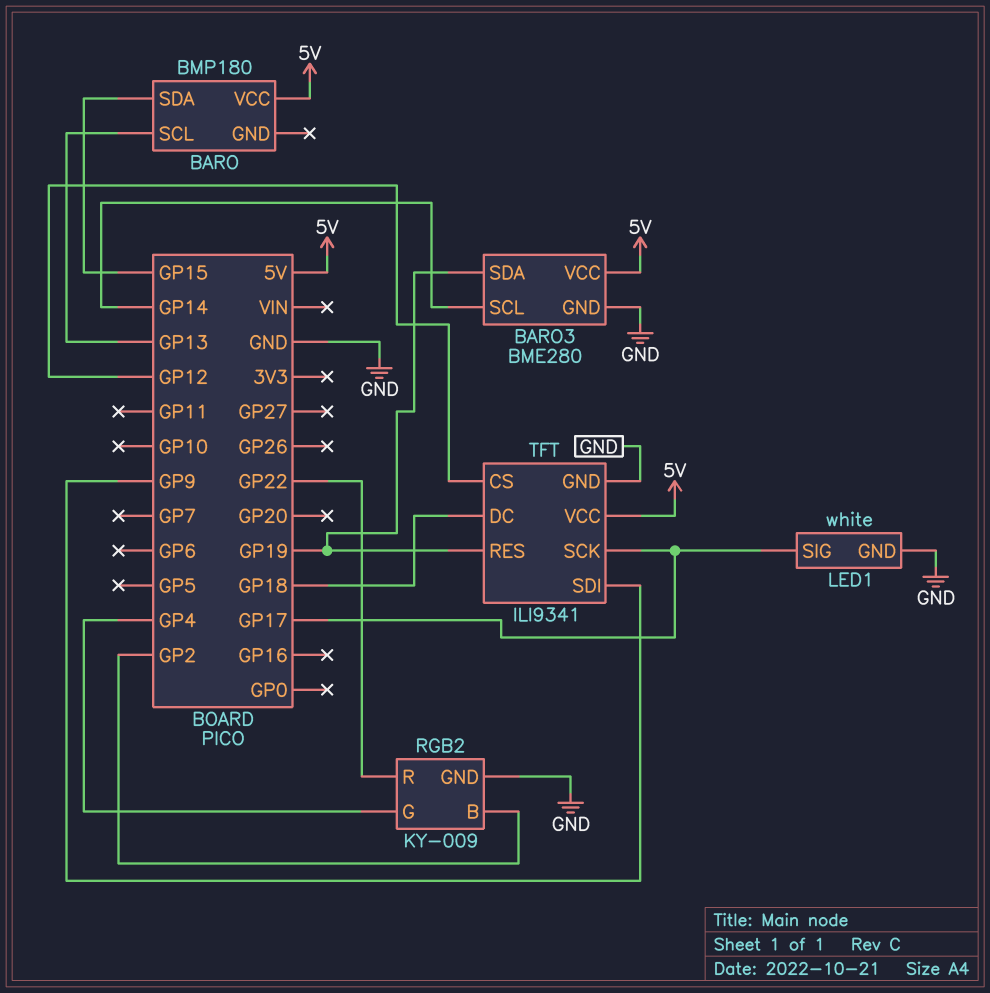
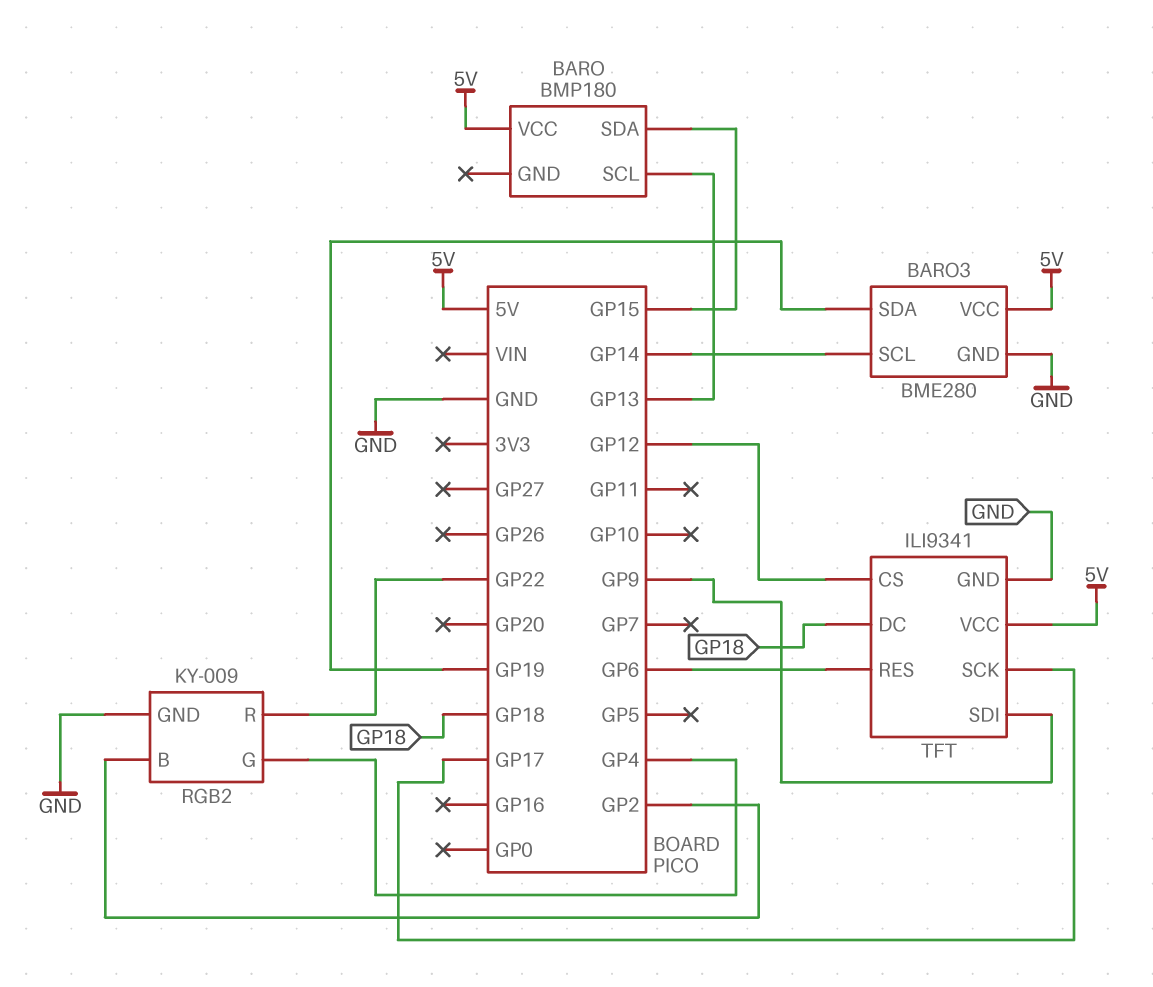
LED1: white -> none
LED1 pin GND: GND -> none
LED1 pin SIG: GP17 -> none
TFT pin RES: GP19 -> GP6

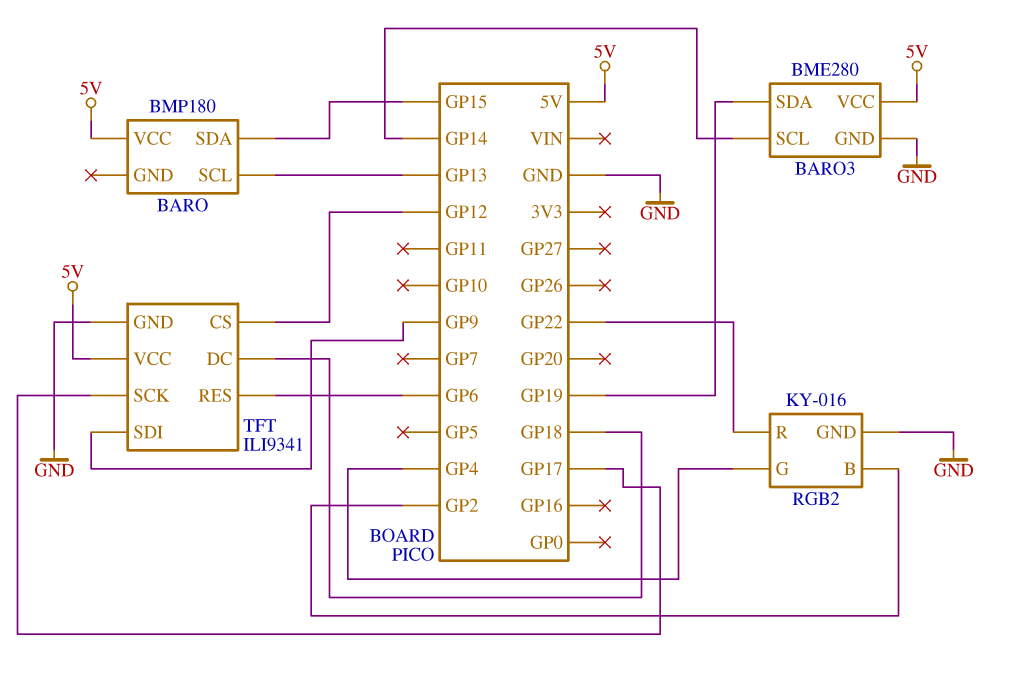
RGB2: KY-009 -> KY-016

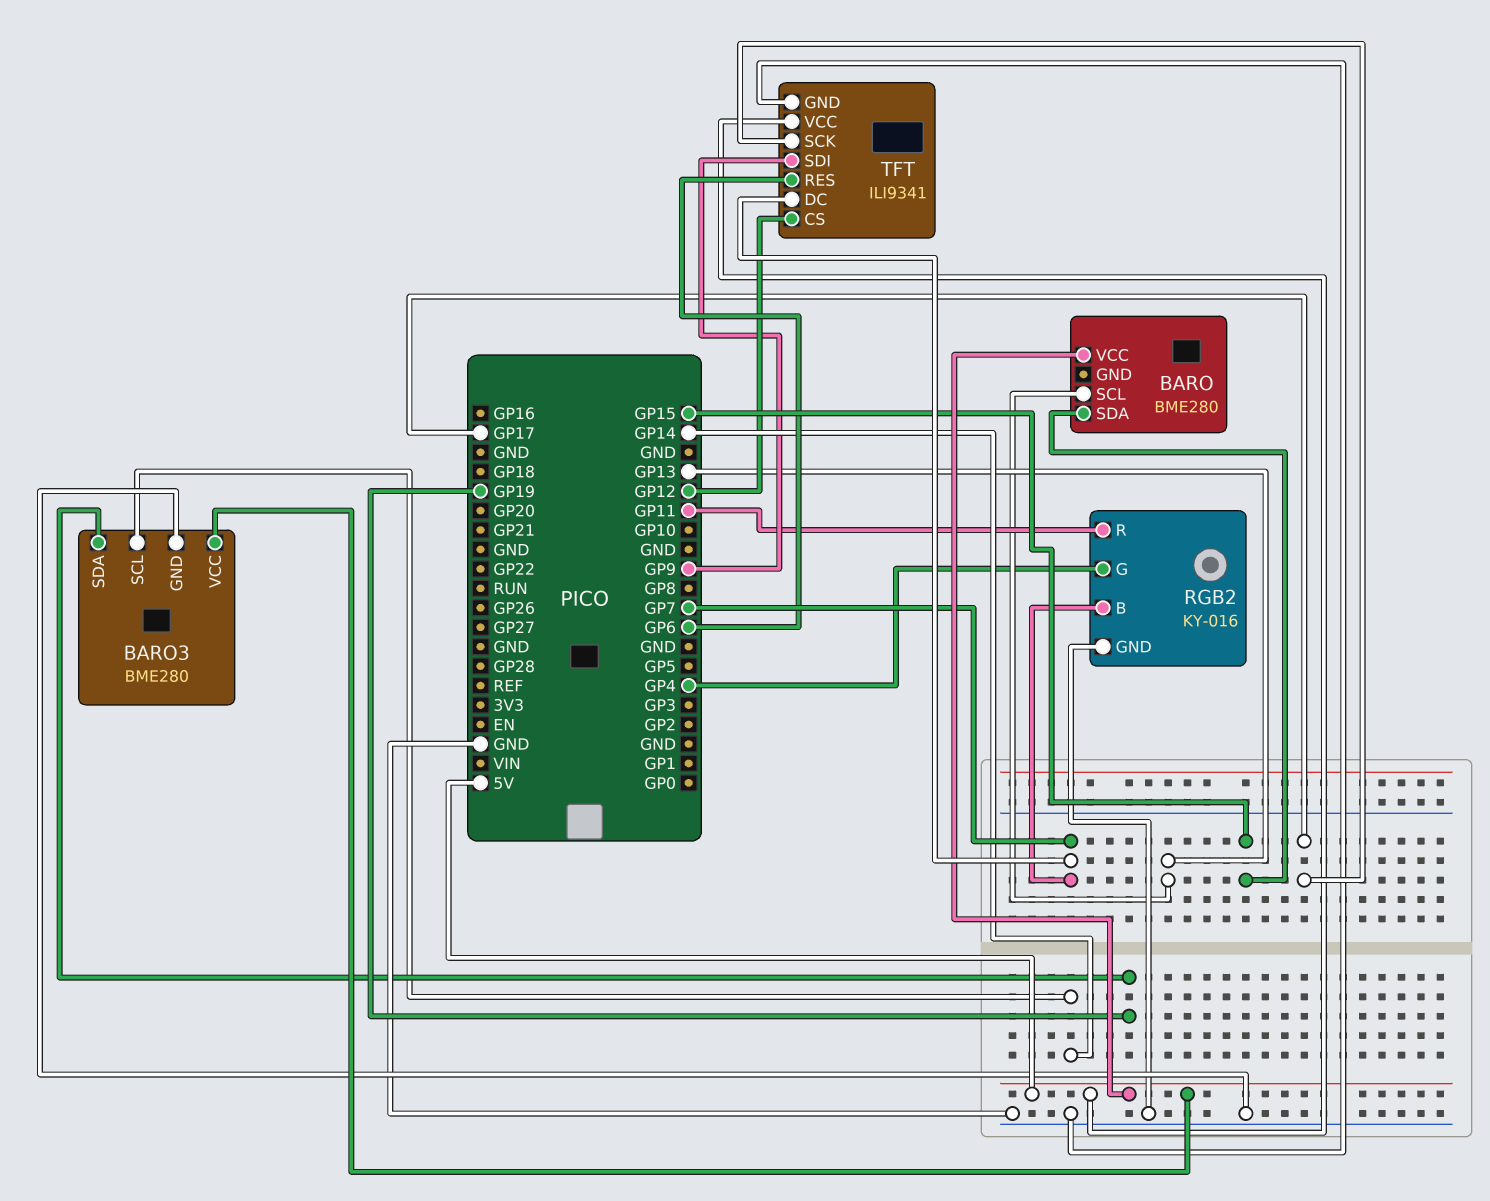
BARO: BMP180 -> BME280
RGB2 pin B: GP2 -> GP7
RGB2 pin R: GP22 -> GP11
TFT pin DC: GP18 -> GP7

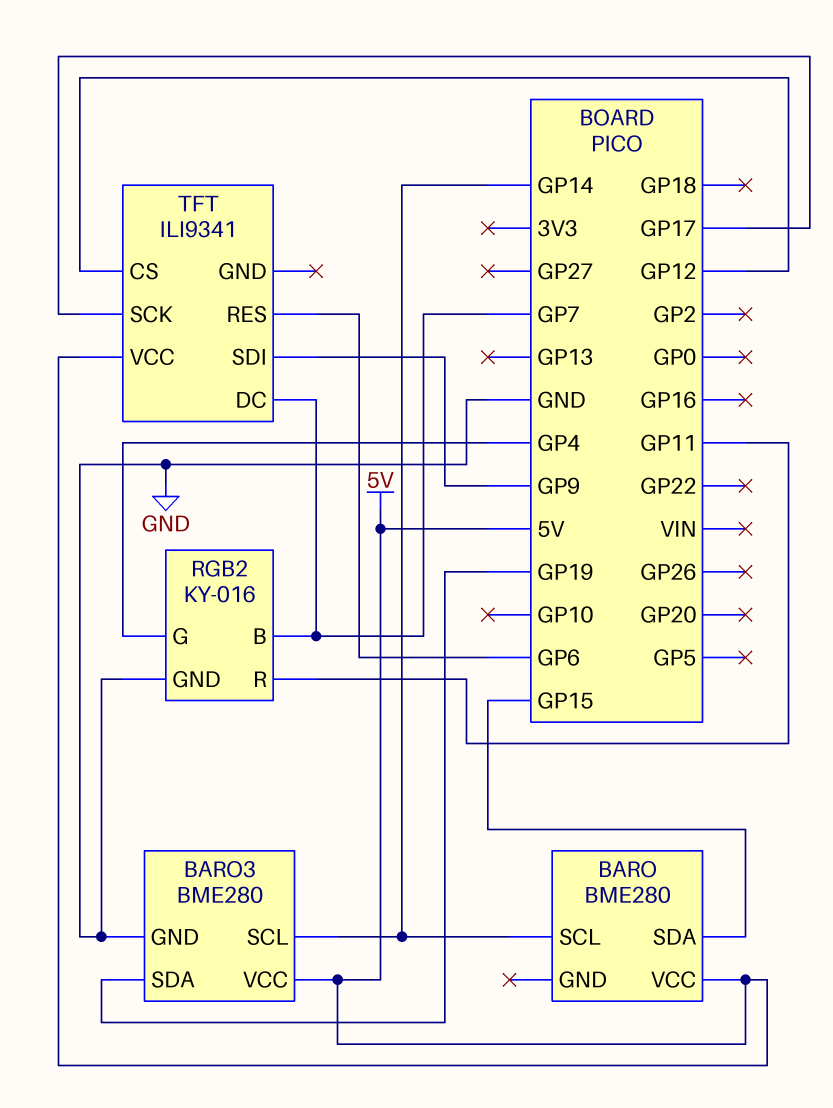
BARO pin SCL: GP13 -> GP14
TFT pin GND: GND -> none

